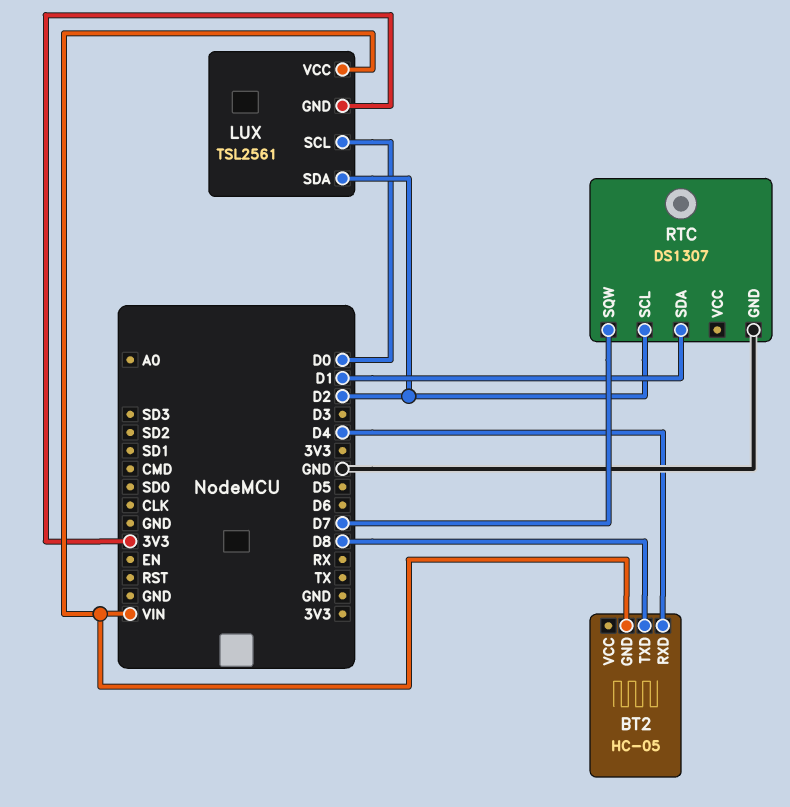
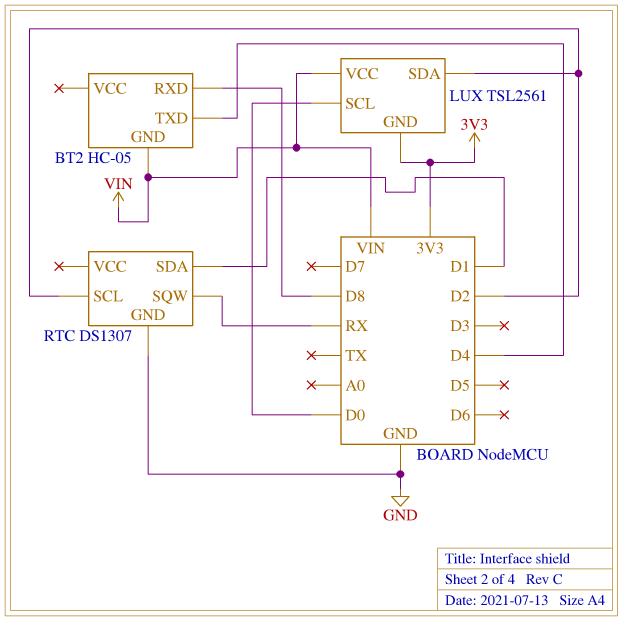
BT2 pin RXD: D4 -> D8
BT2 pin TXD: D8 -> D4
RTC pin SQW: D7 -> RX

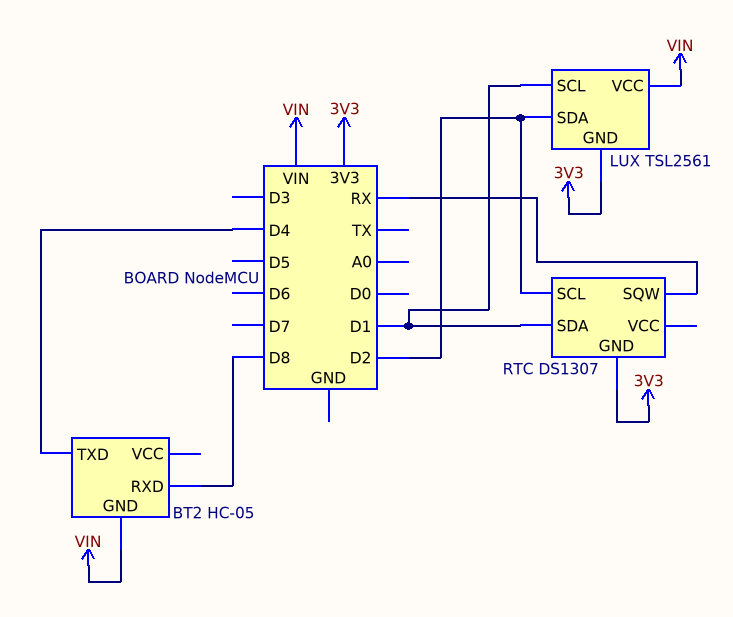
LUX pin SCL: D0 -> D1
RTC pin GND: GND -> 3V3

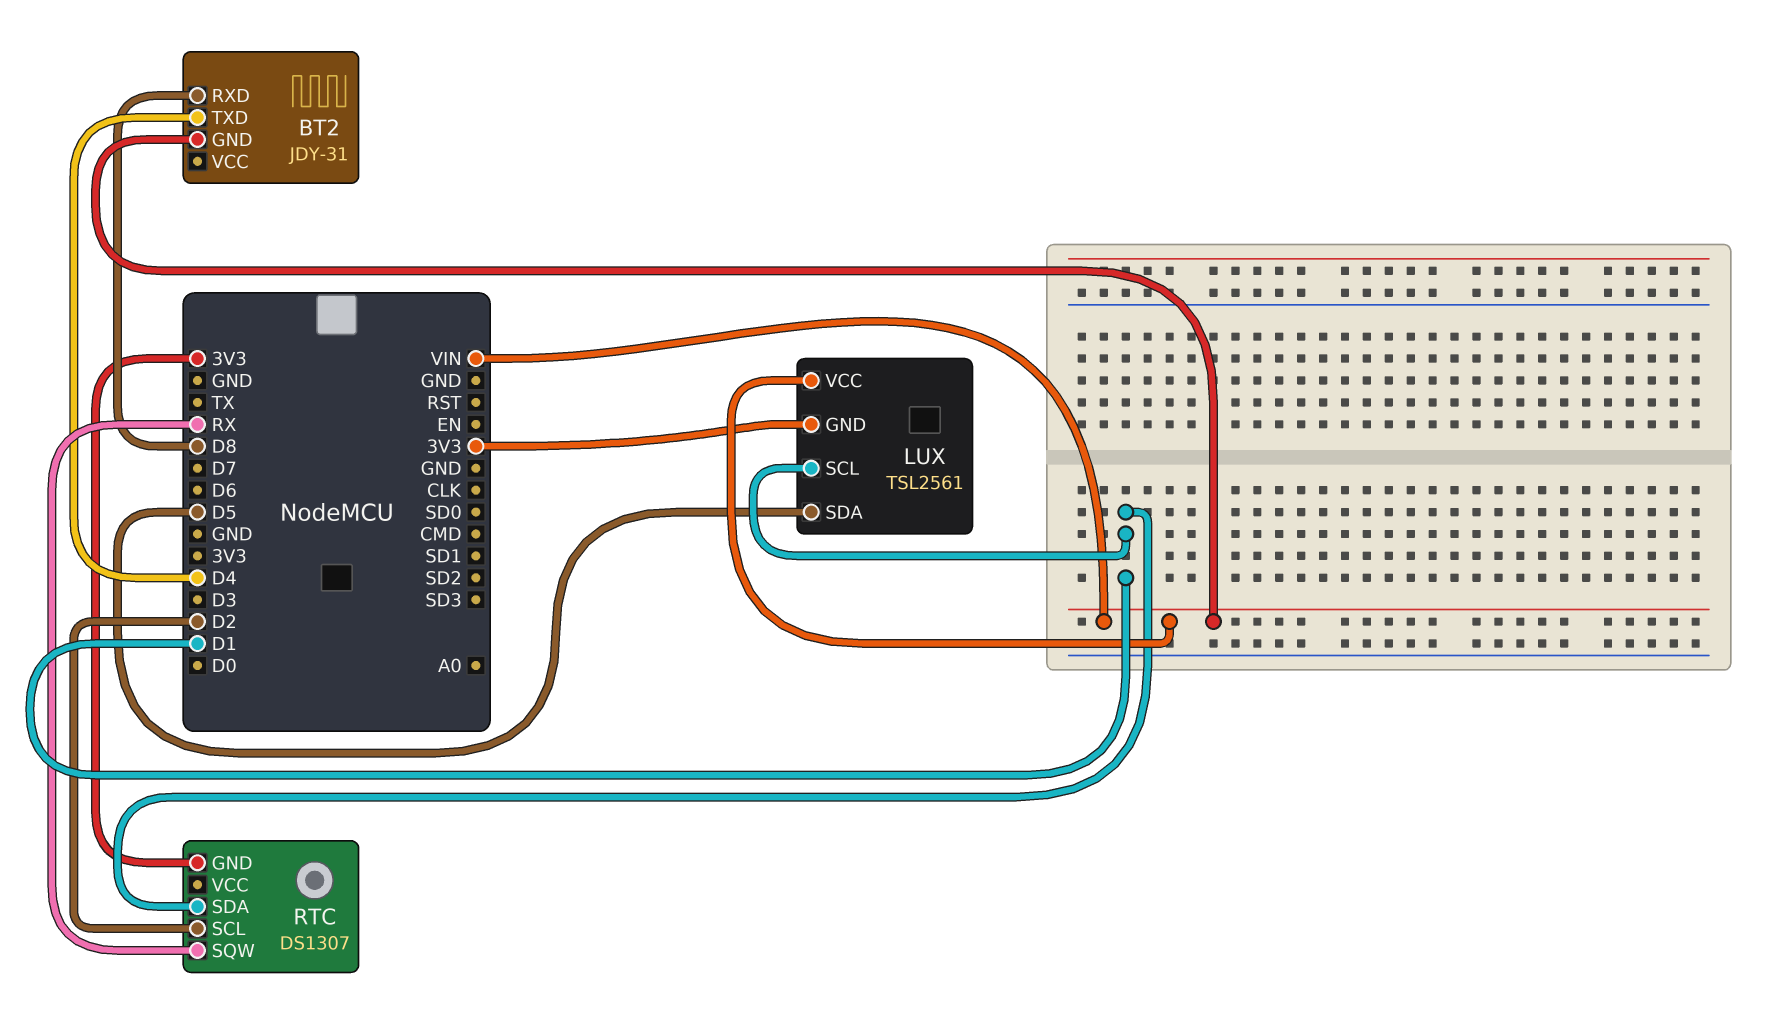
BT2: HC-05 -> JDY-31
LUX pin SDA: D2 -> D5

